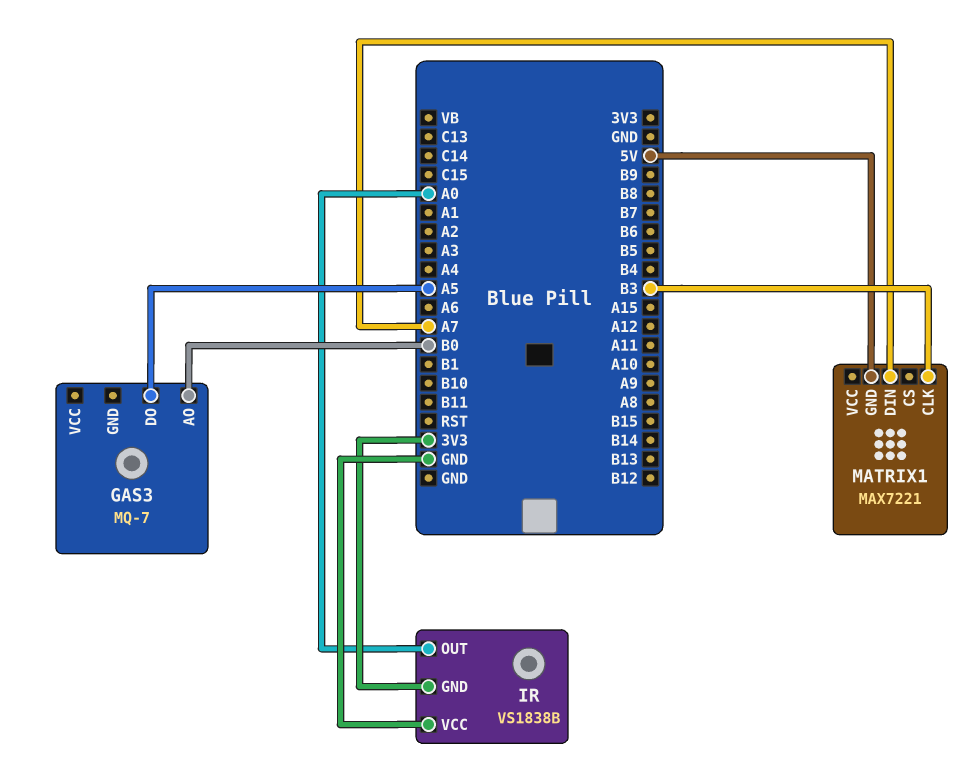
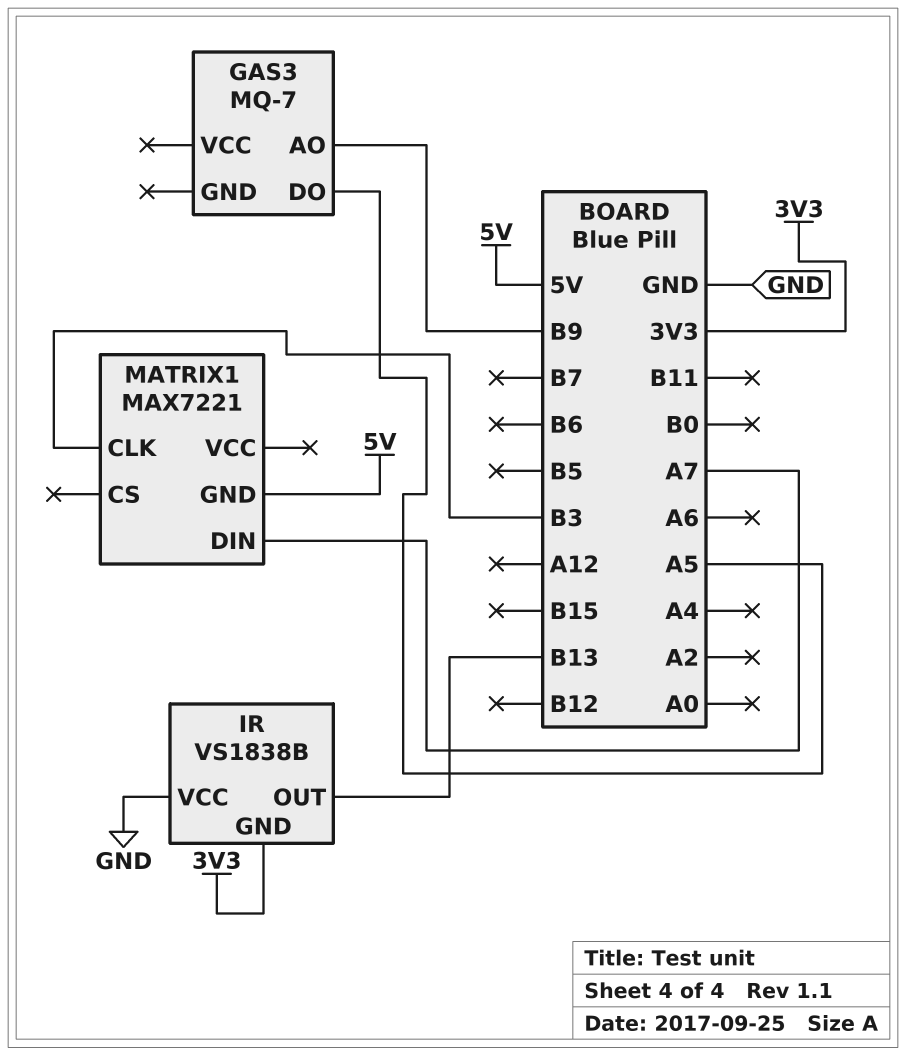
GAS3 pin AO: B0 -> B9
IR pin OUT: A0 -> B13

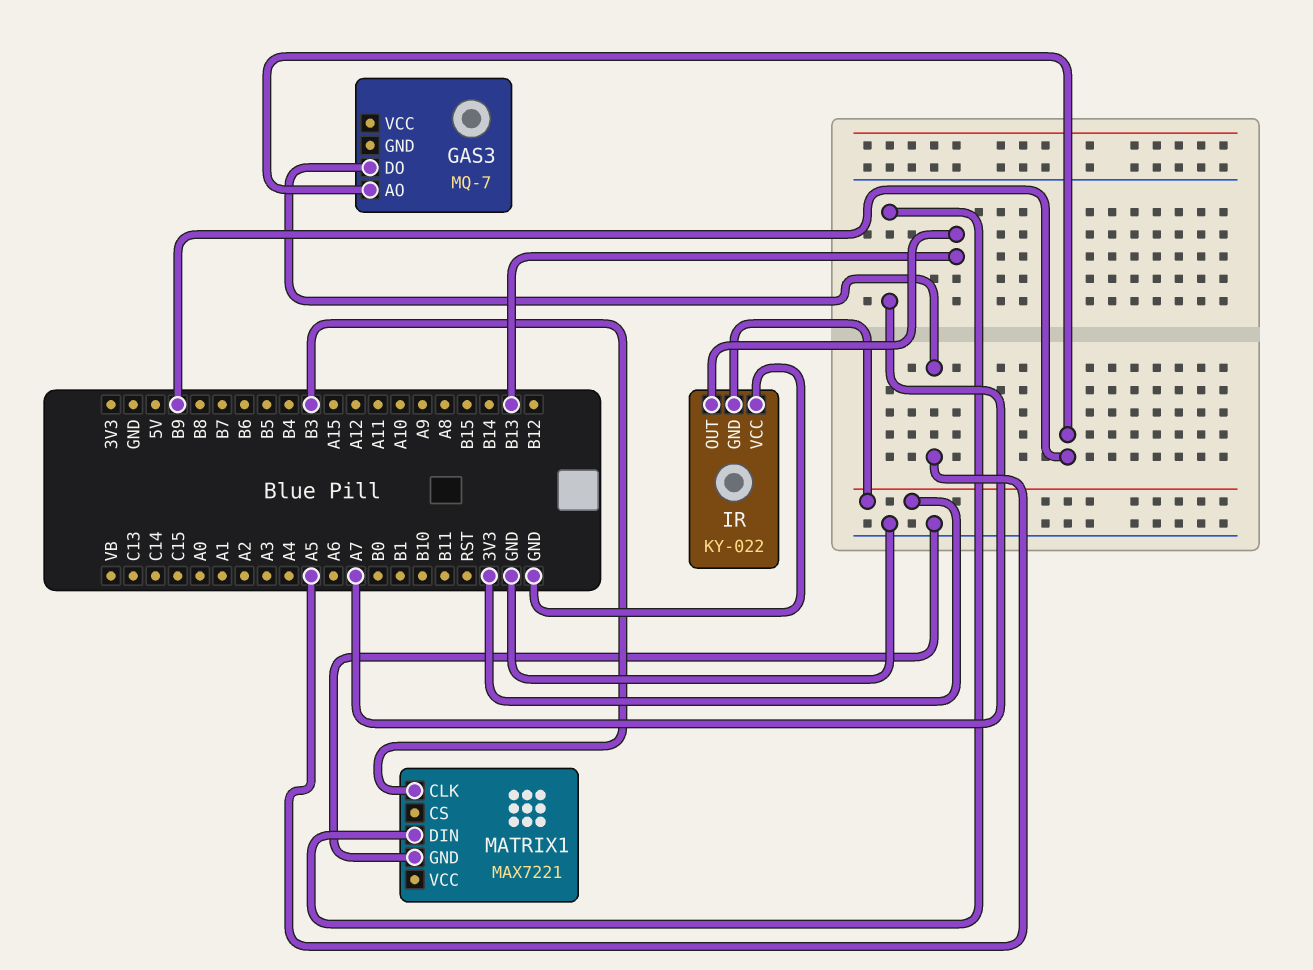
IR: VS1838B -> KY-022
MATRIX1 pin GND: 5V -> GND

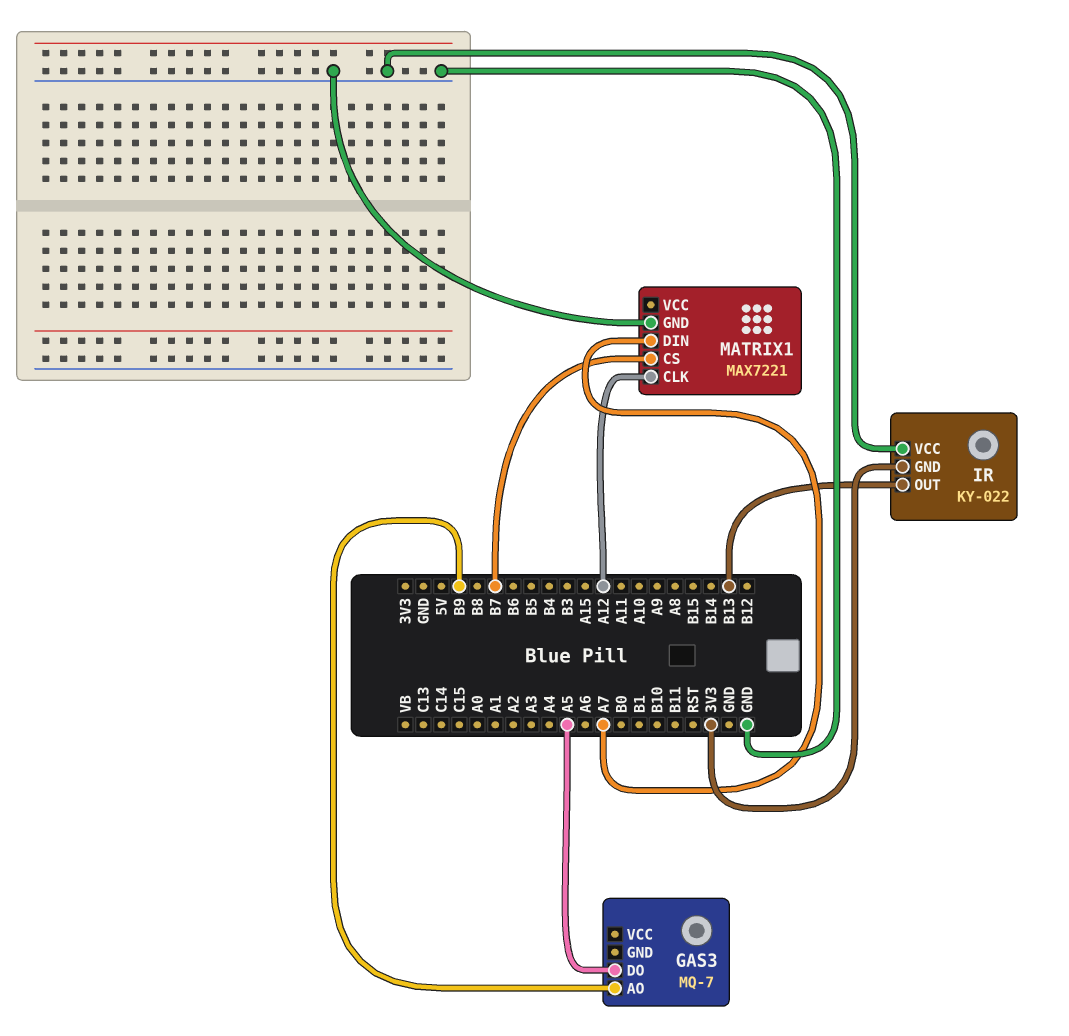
MATRIX1 pin CLK: B3 -> A12
MATRIX1 pin CS: none -> B7

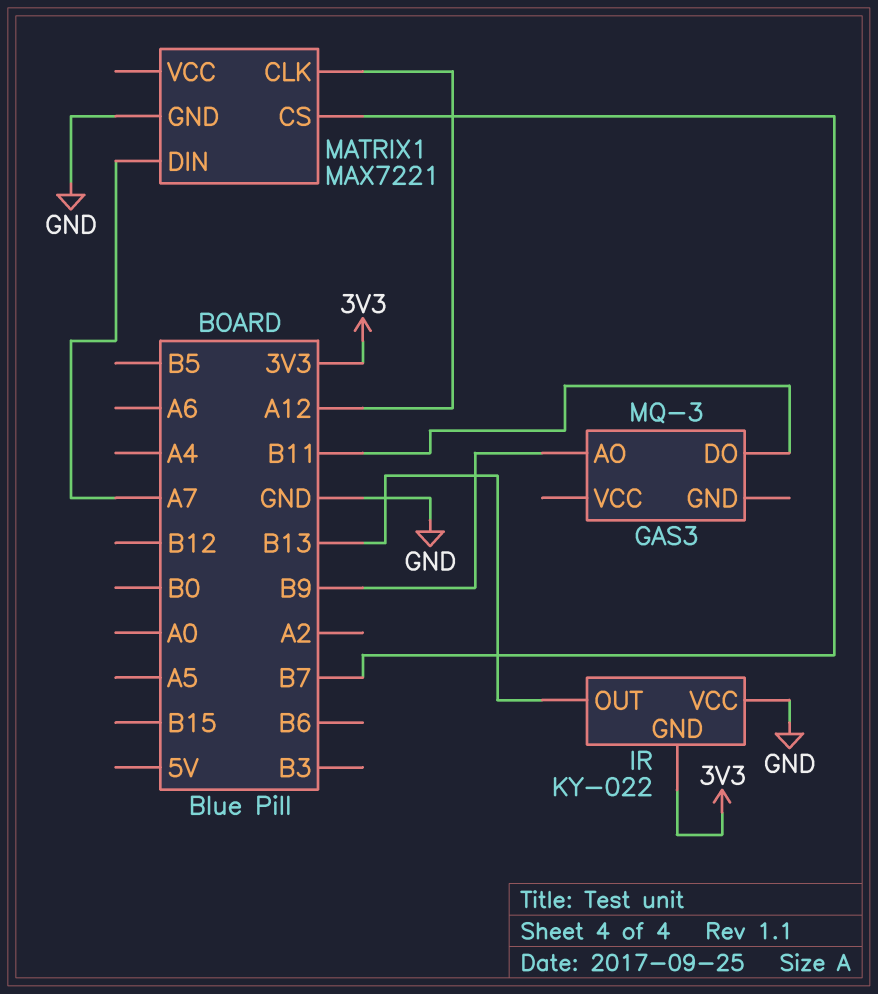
GAS3: MQ-7 -> MQ-3
GAS3 pin DO: A5 -> B11

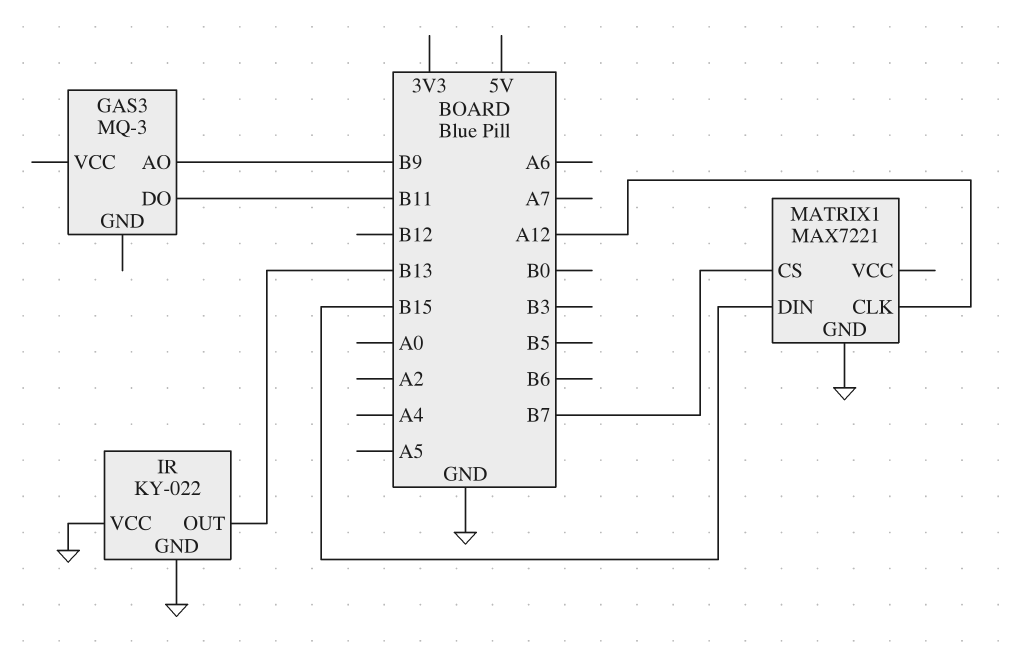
IR pin GND: 3V3 -> GND
MATRIX1 pin DIN: A7 -> B15

